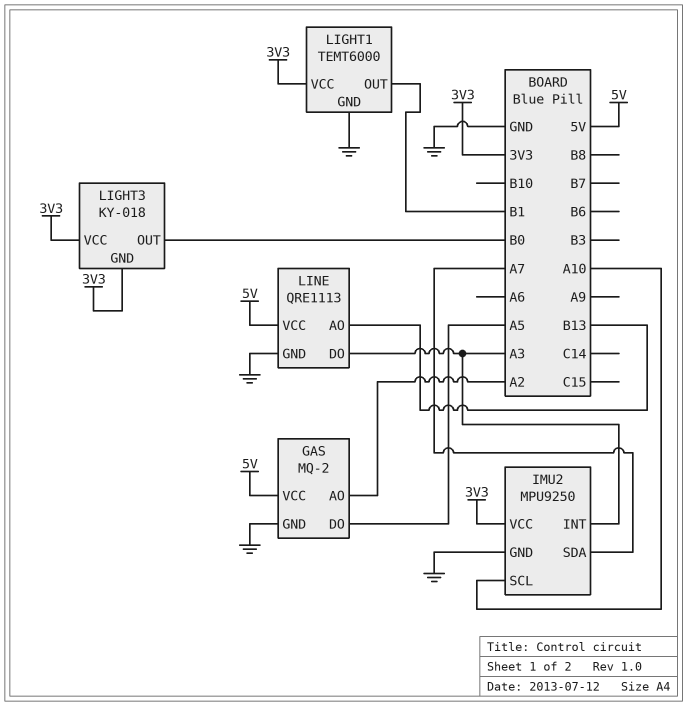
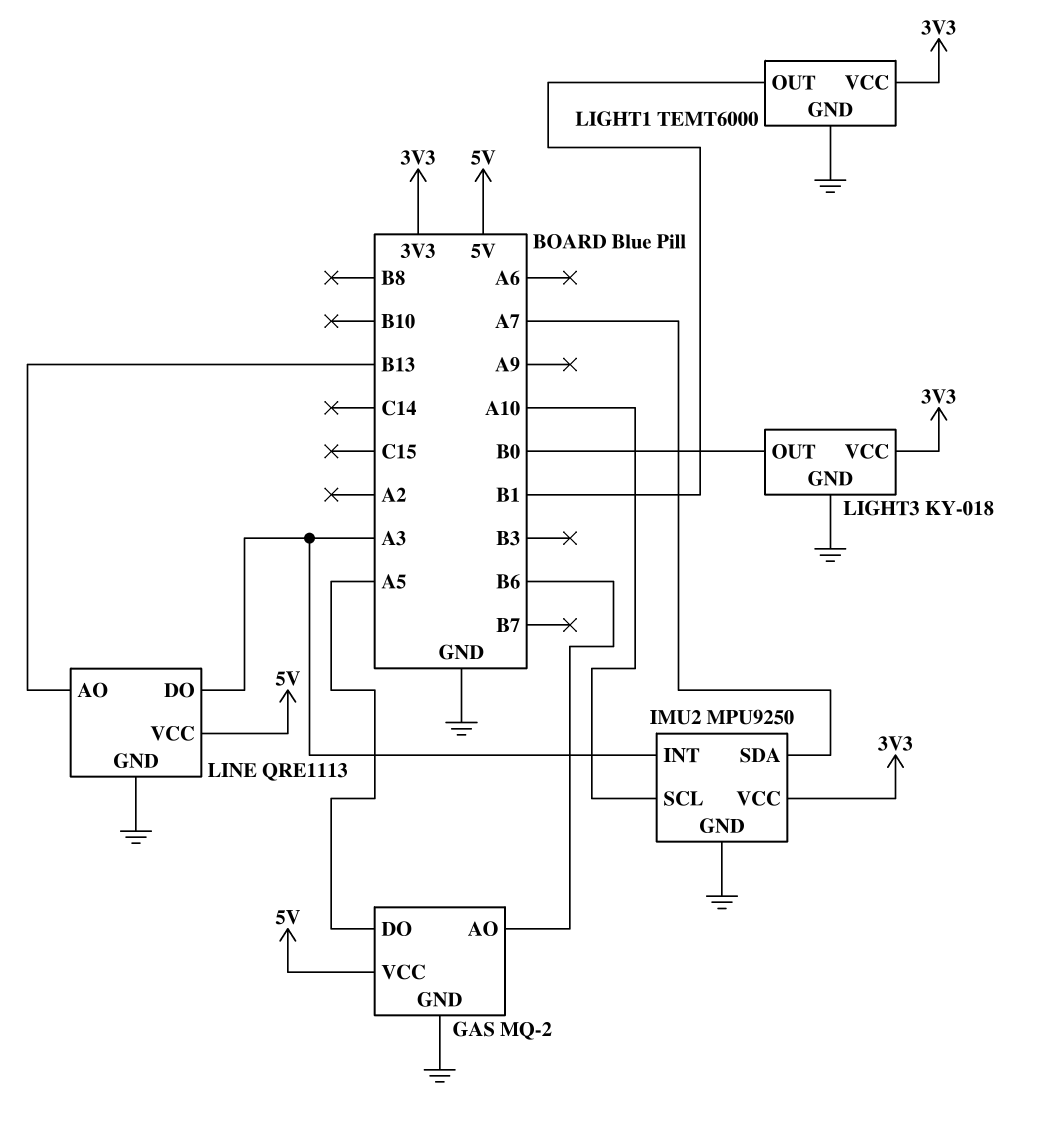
GAS pin AO: A2 -> B6
LIGHT3 pin GND: 3V3 -> GND

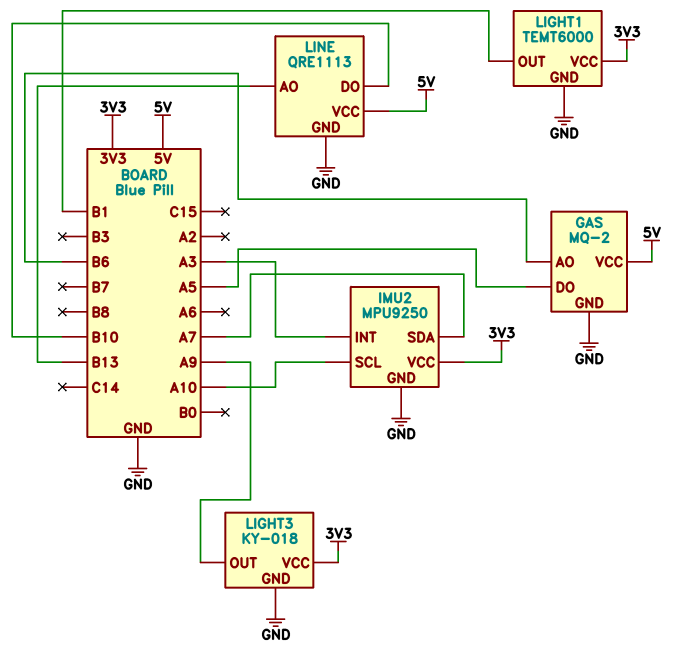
LIGHT3 pin OUT: B0 -> A9
LINE pin DO: A3 -> B10

